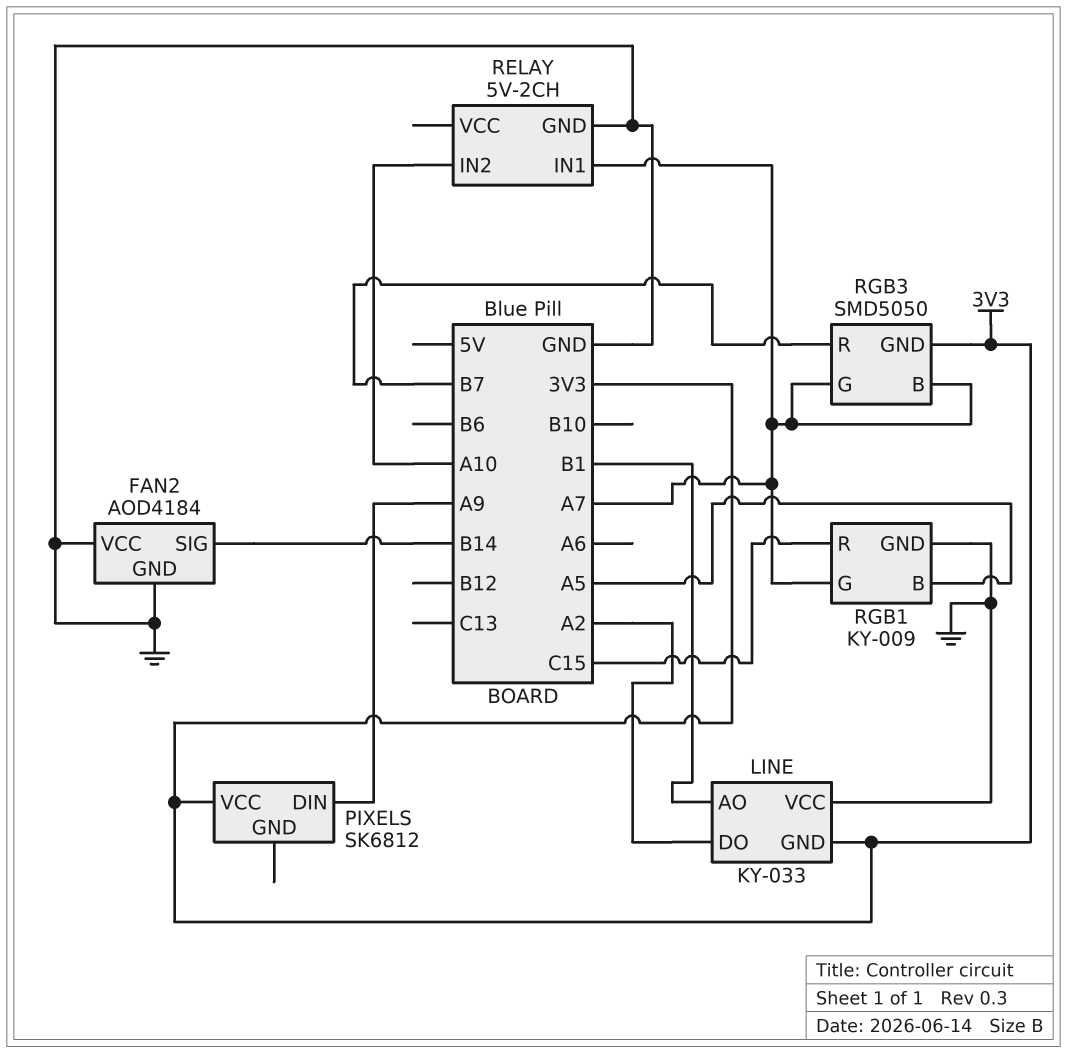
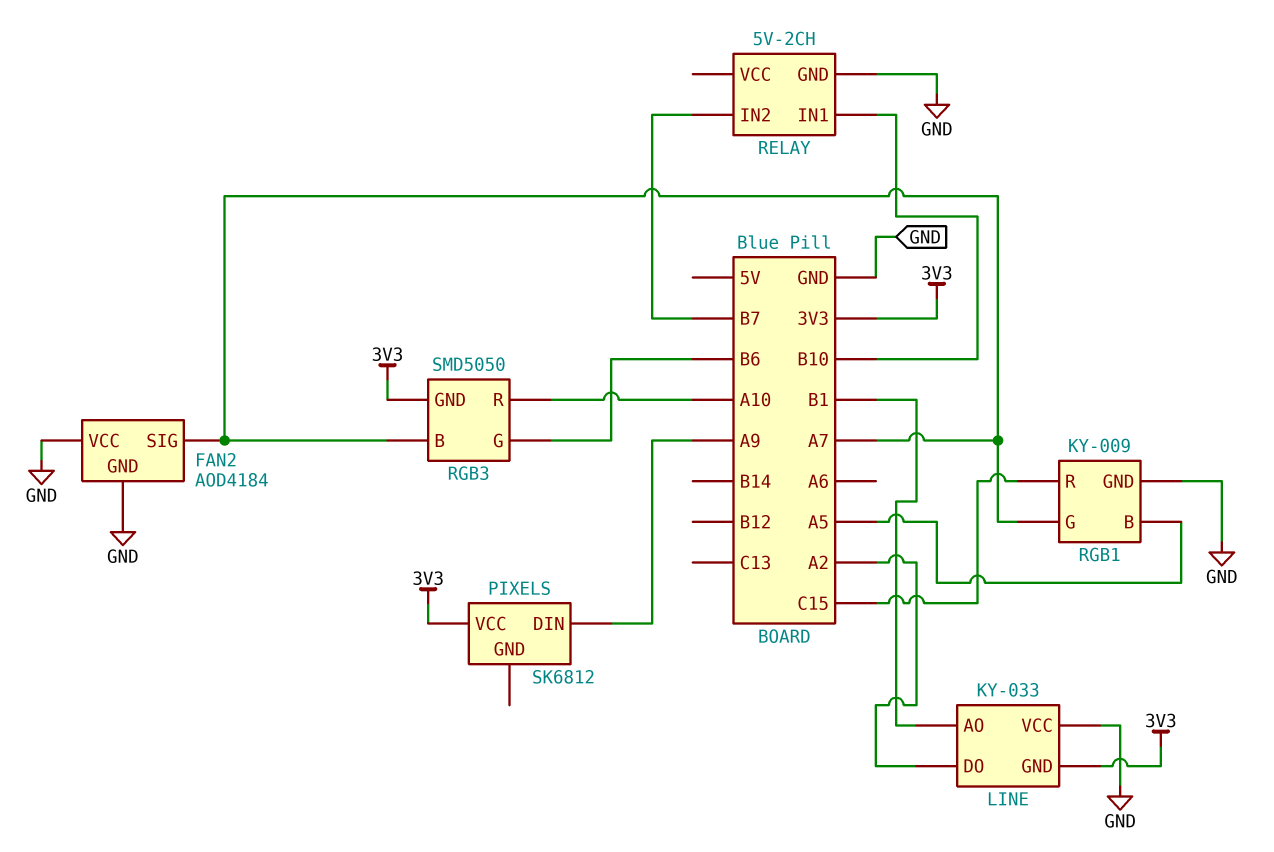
FAN2 pin SIG: B14 -> A7
RELAY pin IN1: A7 -> B10
RELAY pin IN2: A10 -> B7
RGB3 pin G: A7 -> B6
RGB3 pin R: B7 -> A10

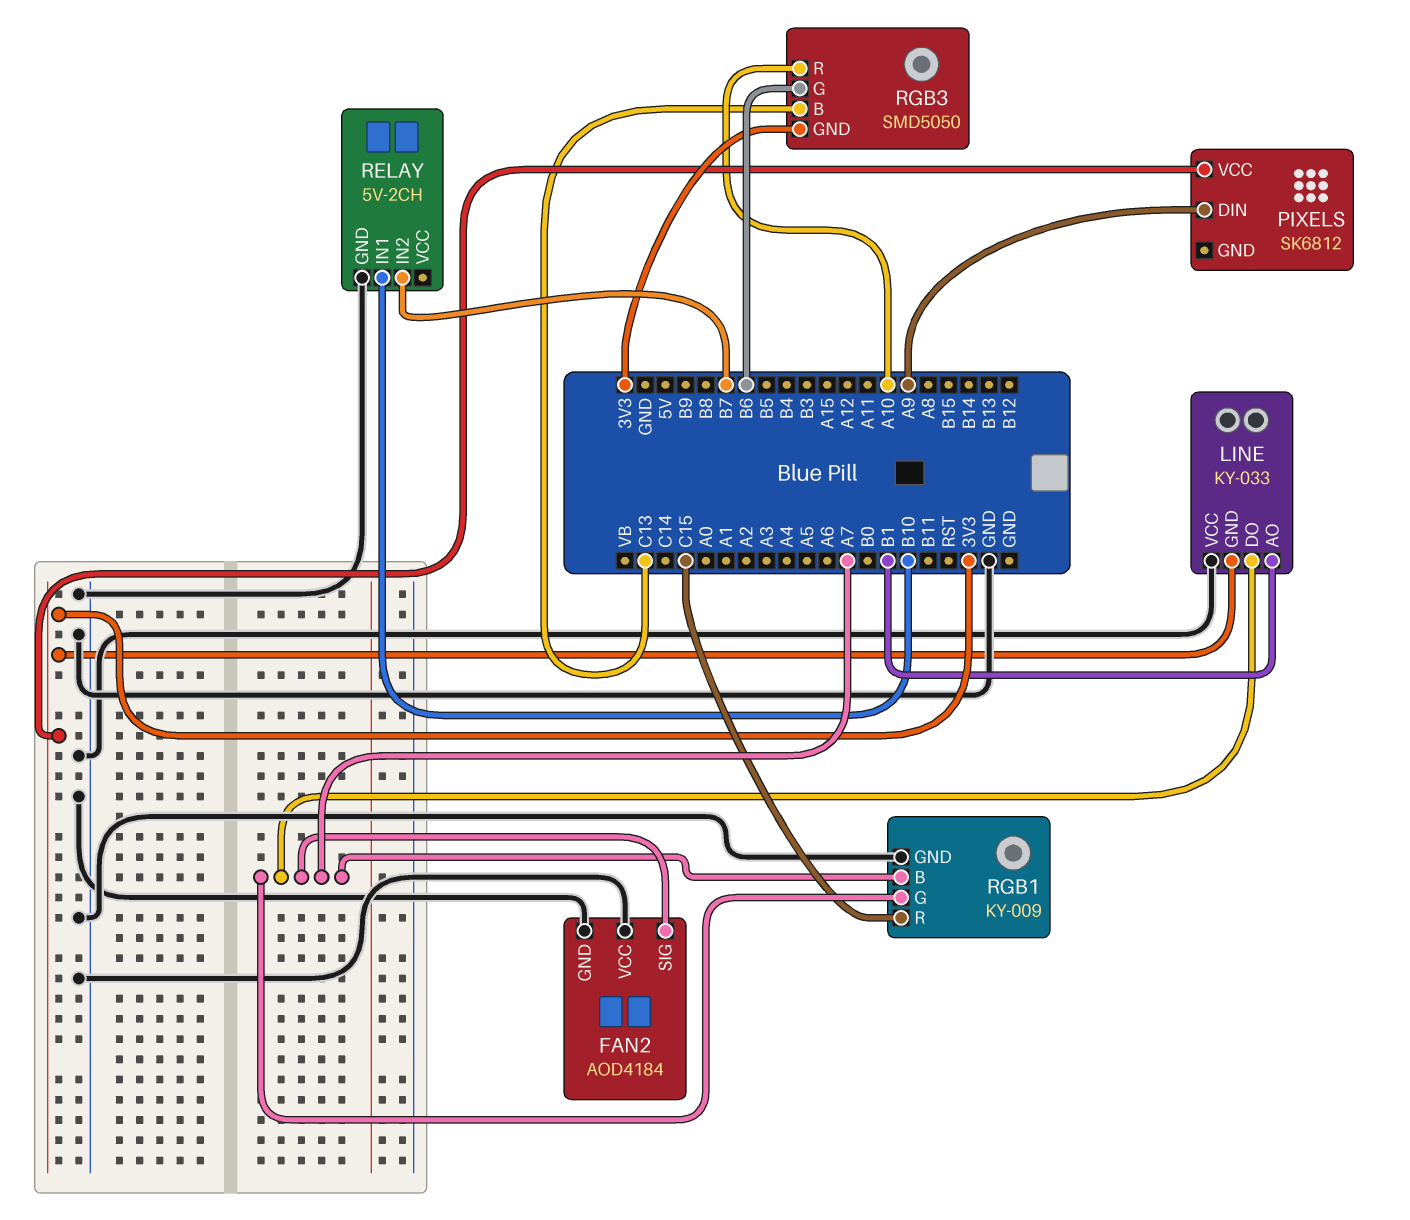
LINE pin DO: A2 -> A7
RGB1 pin B: A5 -> A7
RGB3 pin B: A7 -> C13

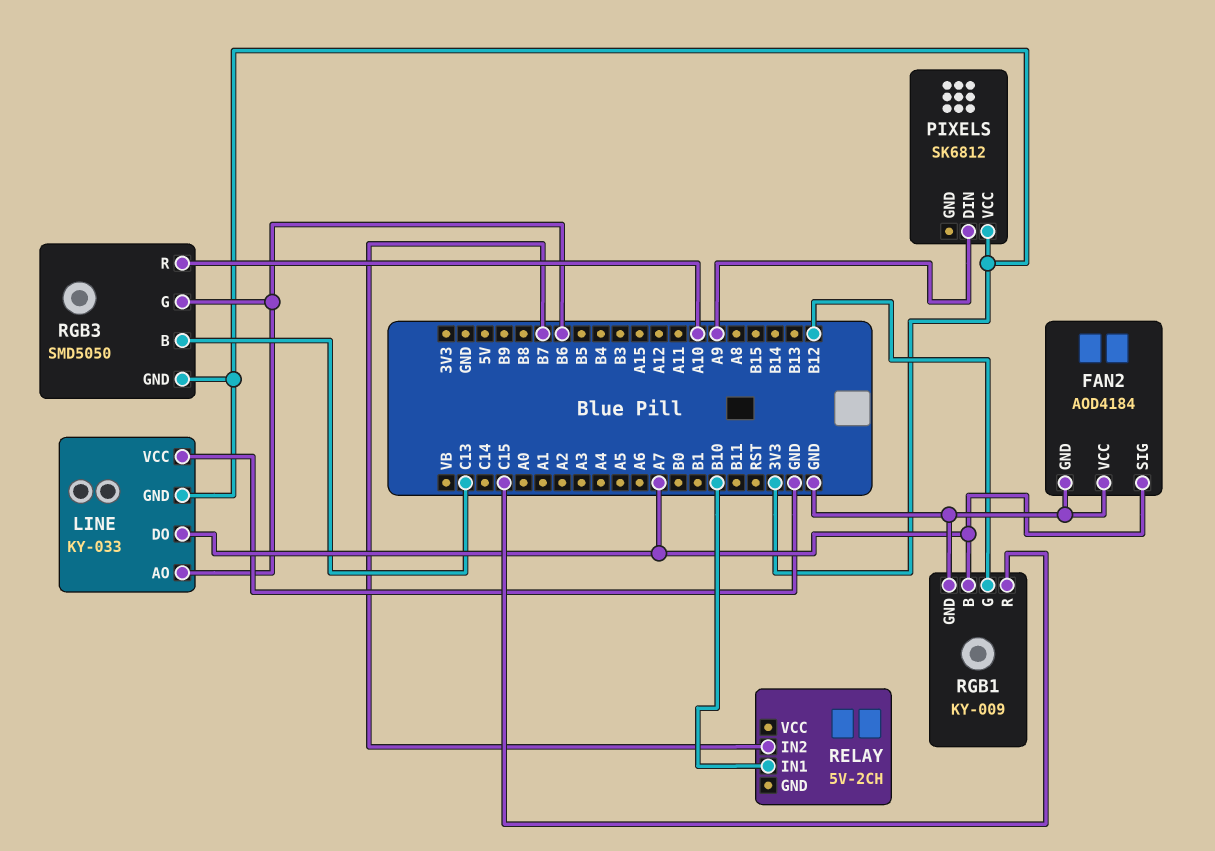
LINE pin AO: B1 -> B6
RELAY pin GND: GND -> none
RGB1 pin G: A7 -> B12

